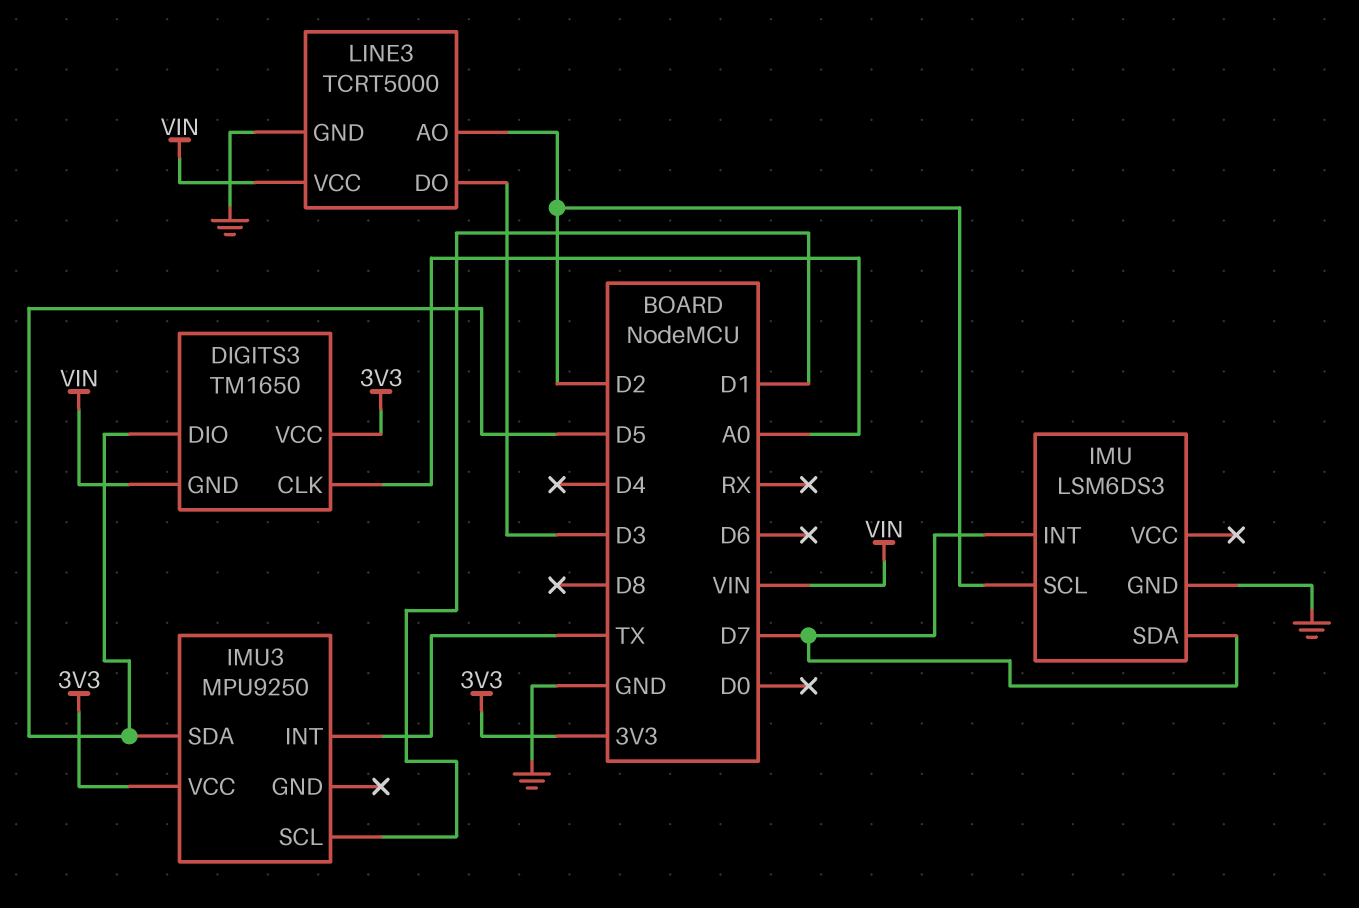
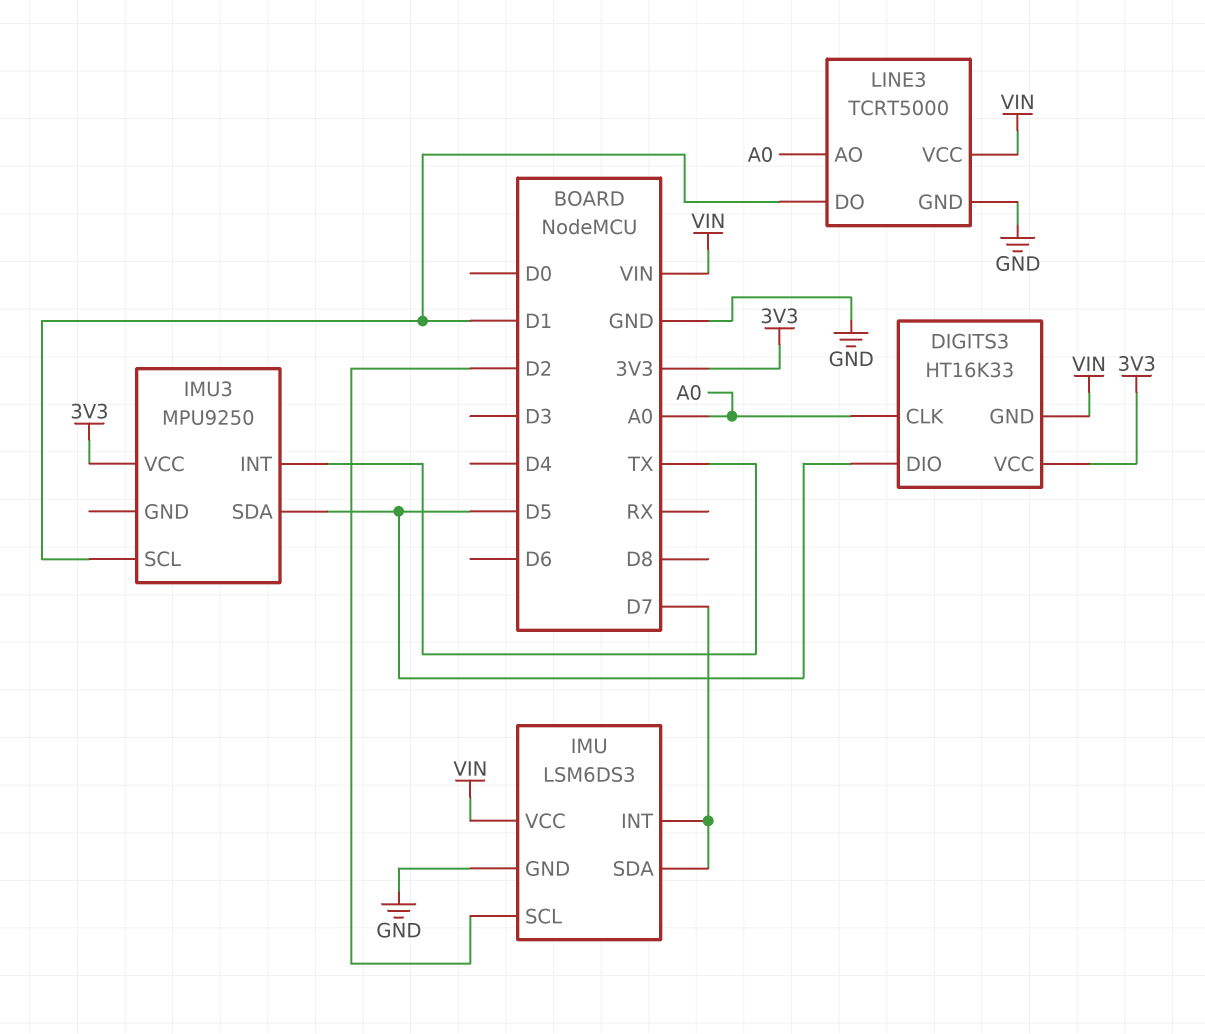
DIGITS3: TM1650 -> HT16K33
IMU pin VCC: none -> VIN
LINE3 pin AO: D2 -> A0
LINE3 pin DO: D3 -> D1

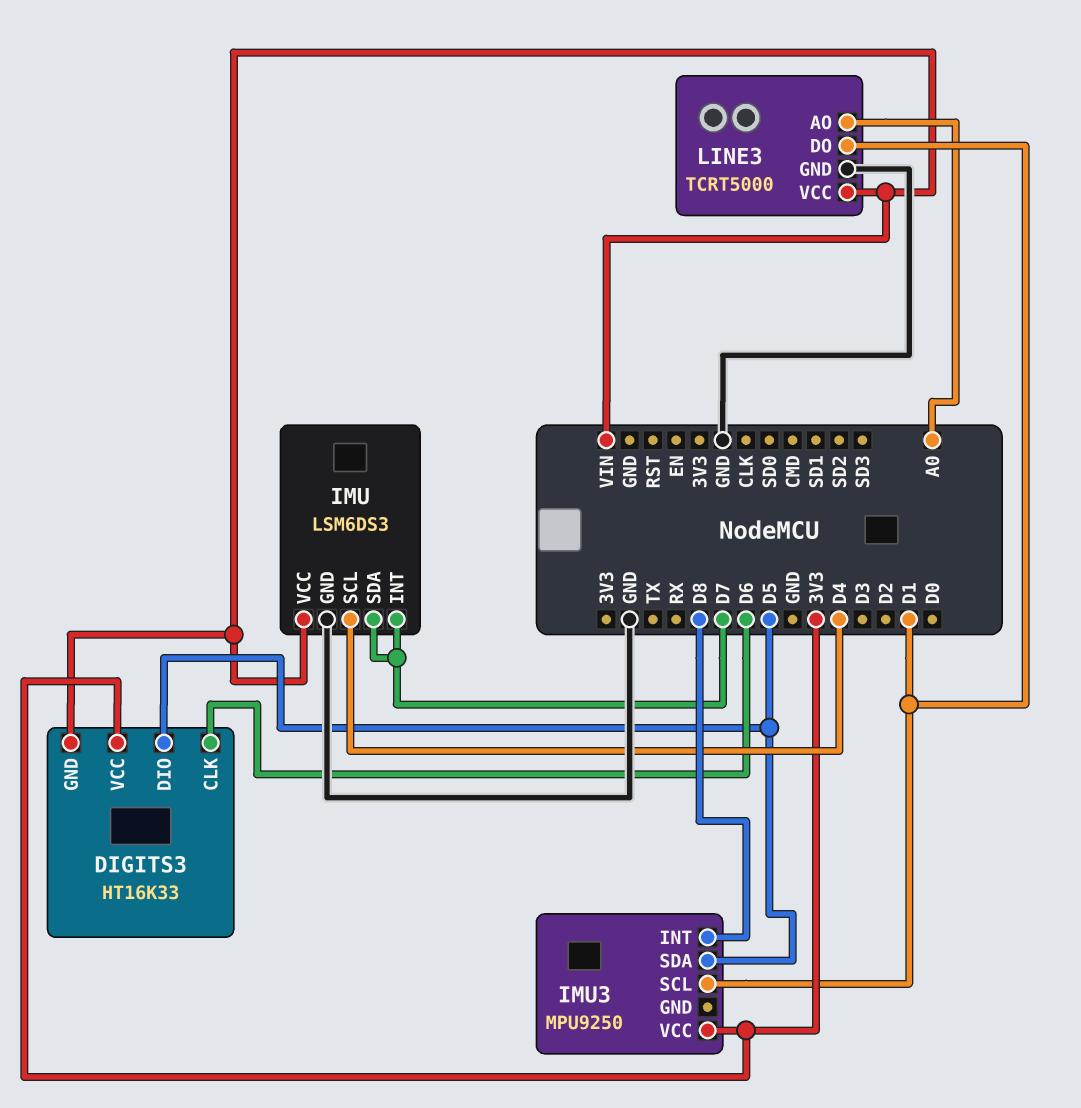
DIGITS3 pin CLK: A0 -> D6
IMU pin SCL: D2 -> D4
IMU3 pin INT: TX -> D8

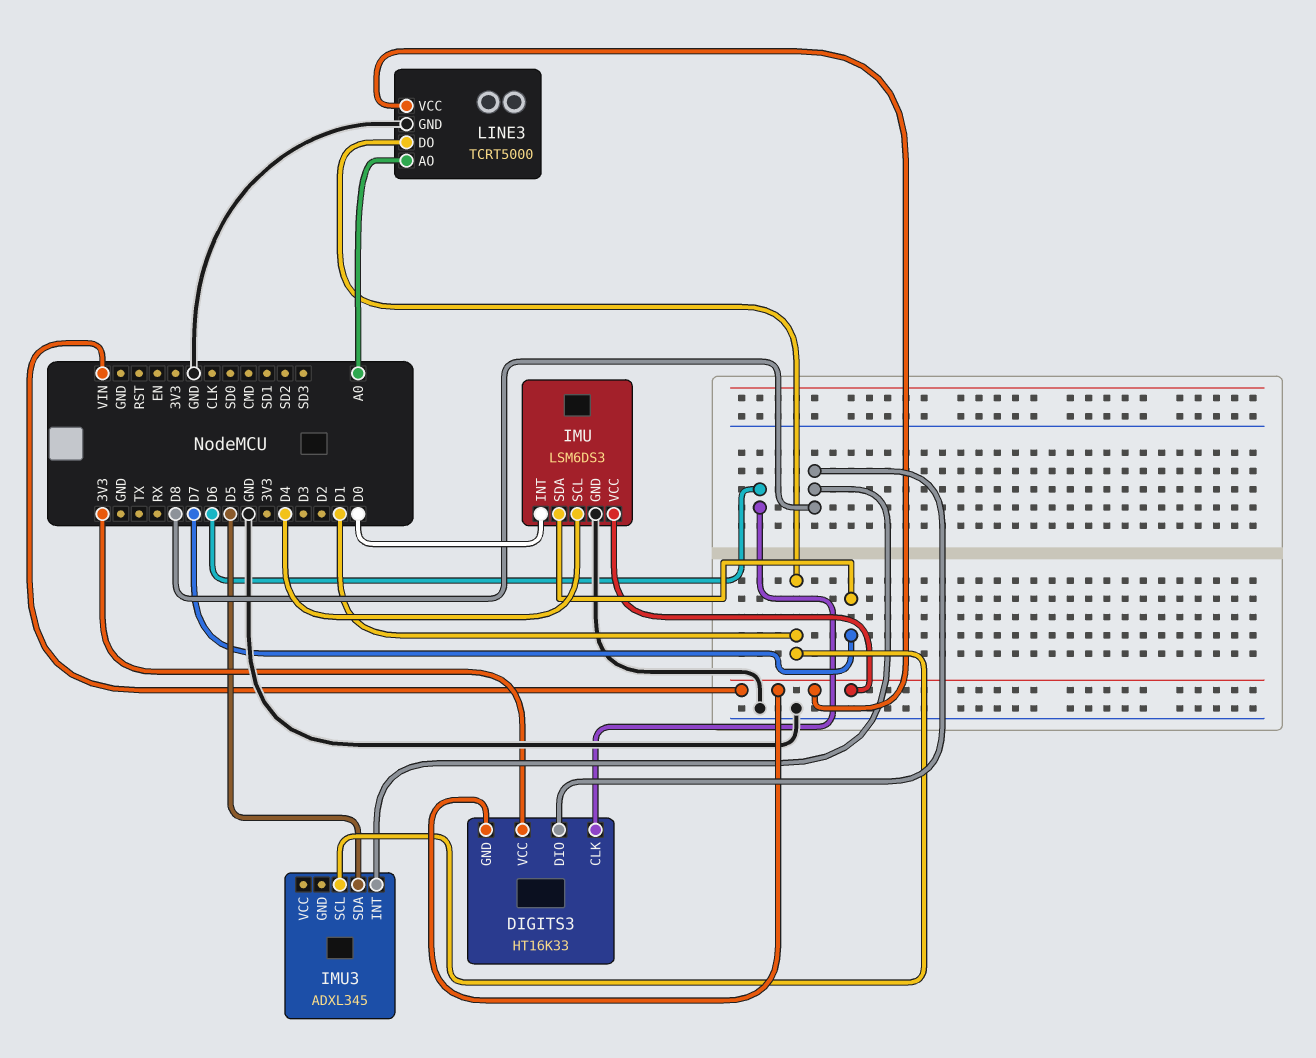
DIGITS3 pin DIO: D5 -> D8
IMU pin INT: D7 -> D0
IMU3: MPU9250 -> ADXL345
IMU3 pin VCC: 3V3 -> none

